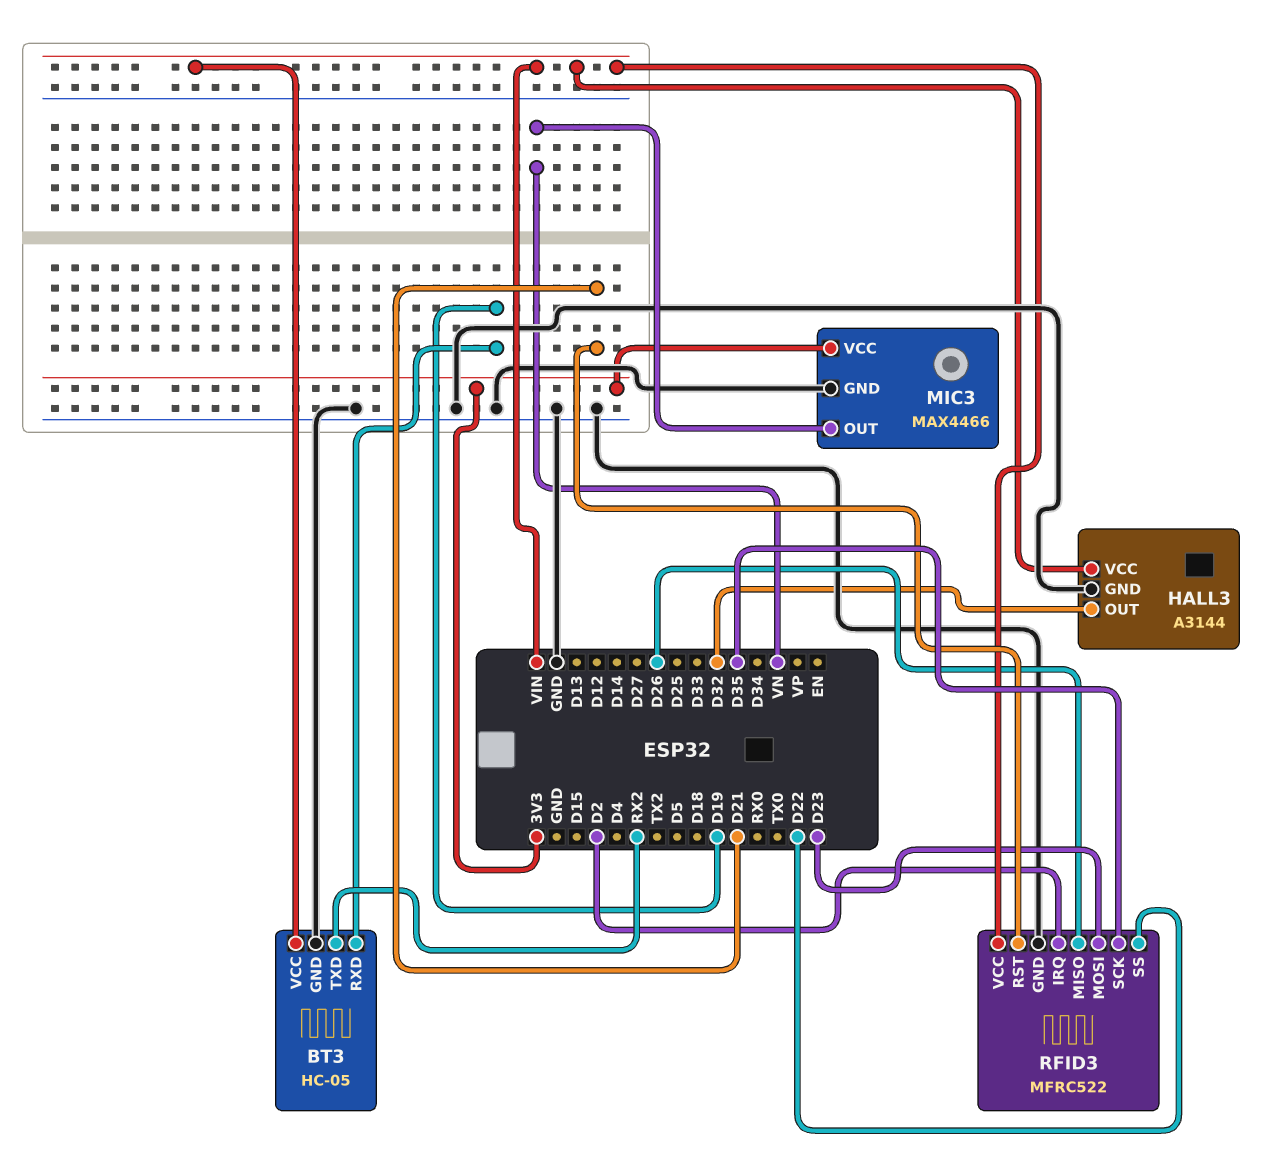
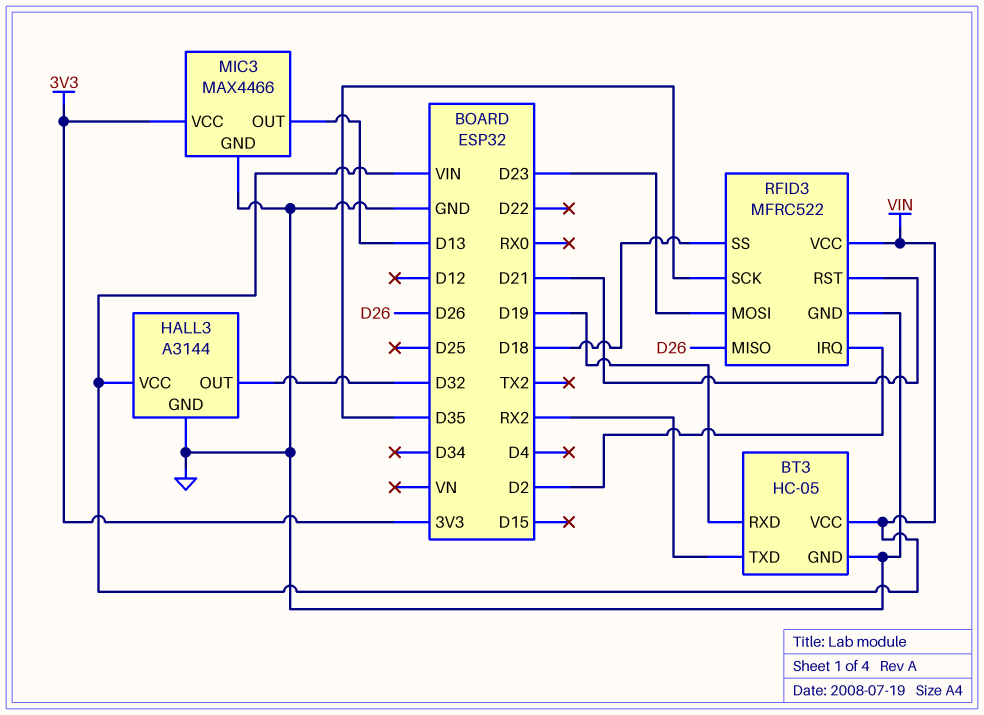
MIC3 pin OUT: VN -> D13
RFID3 pin SS: D22 -> D18

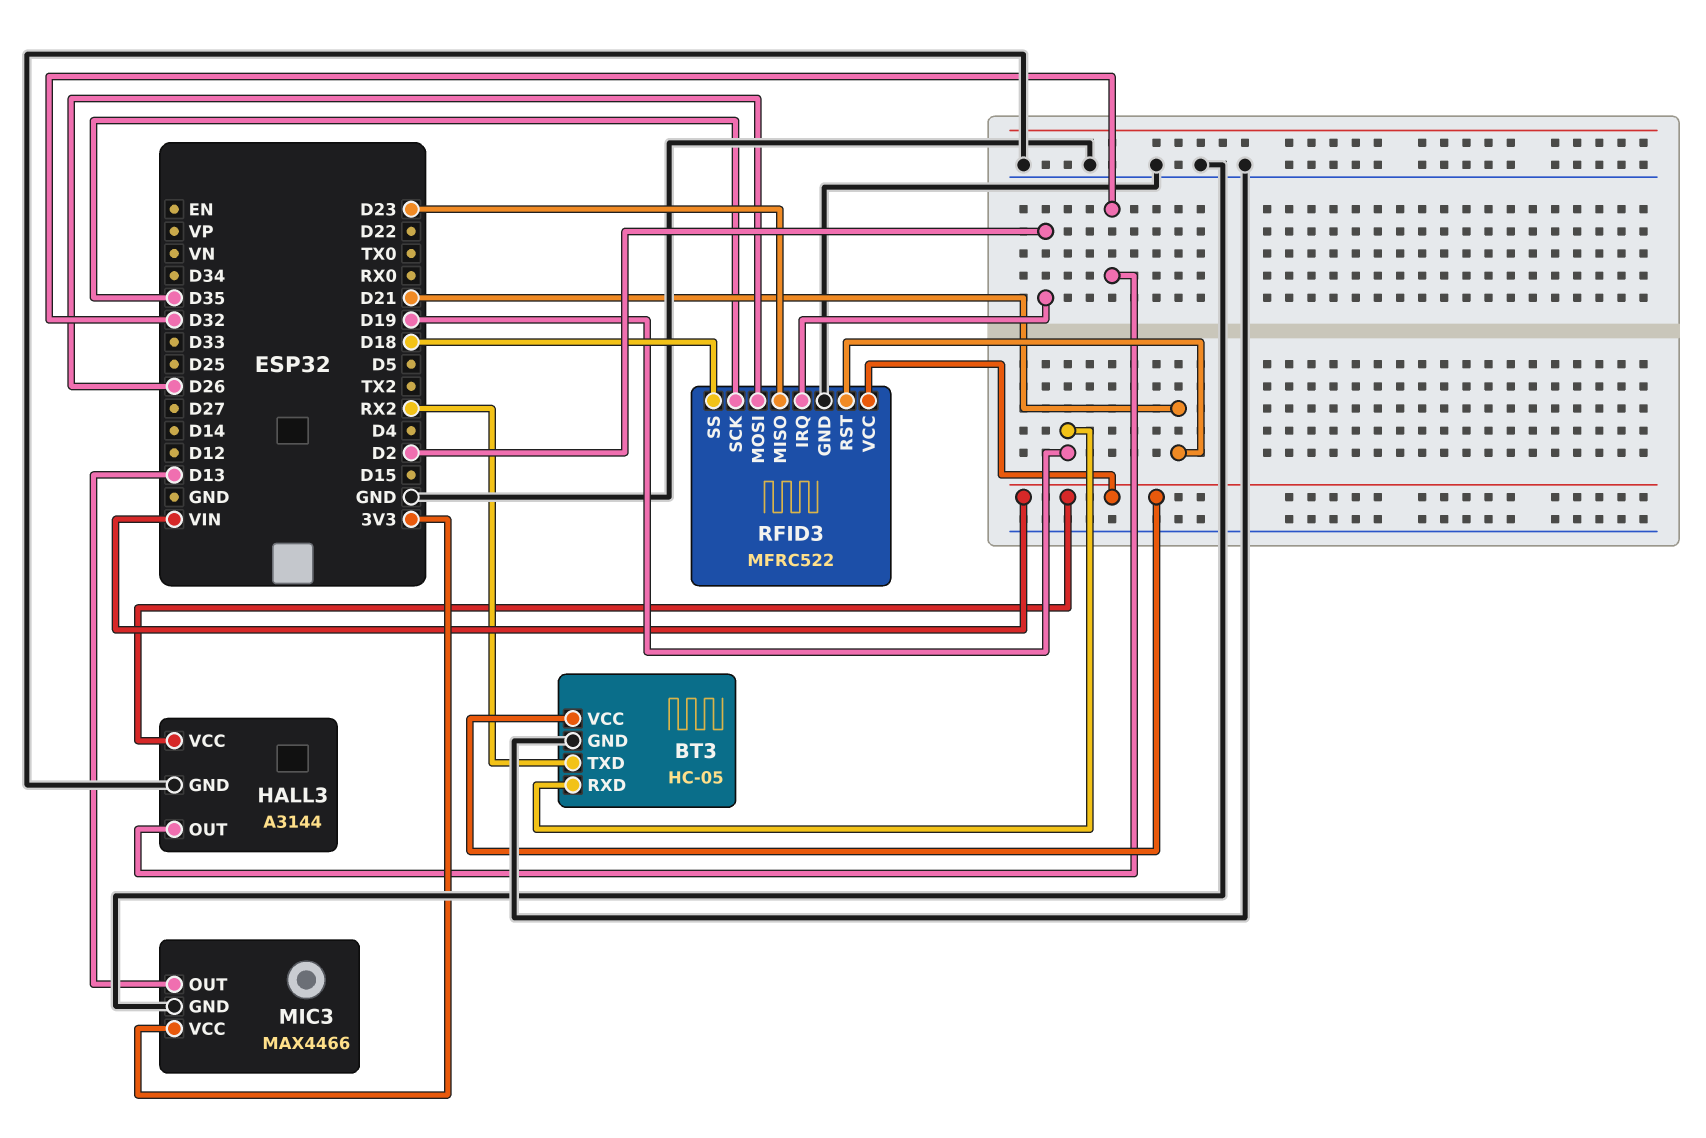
RFID3 pin MISO: D26 -> D23
RFID3 pin MOSI: D23 -> D26

